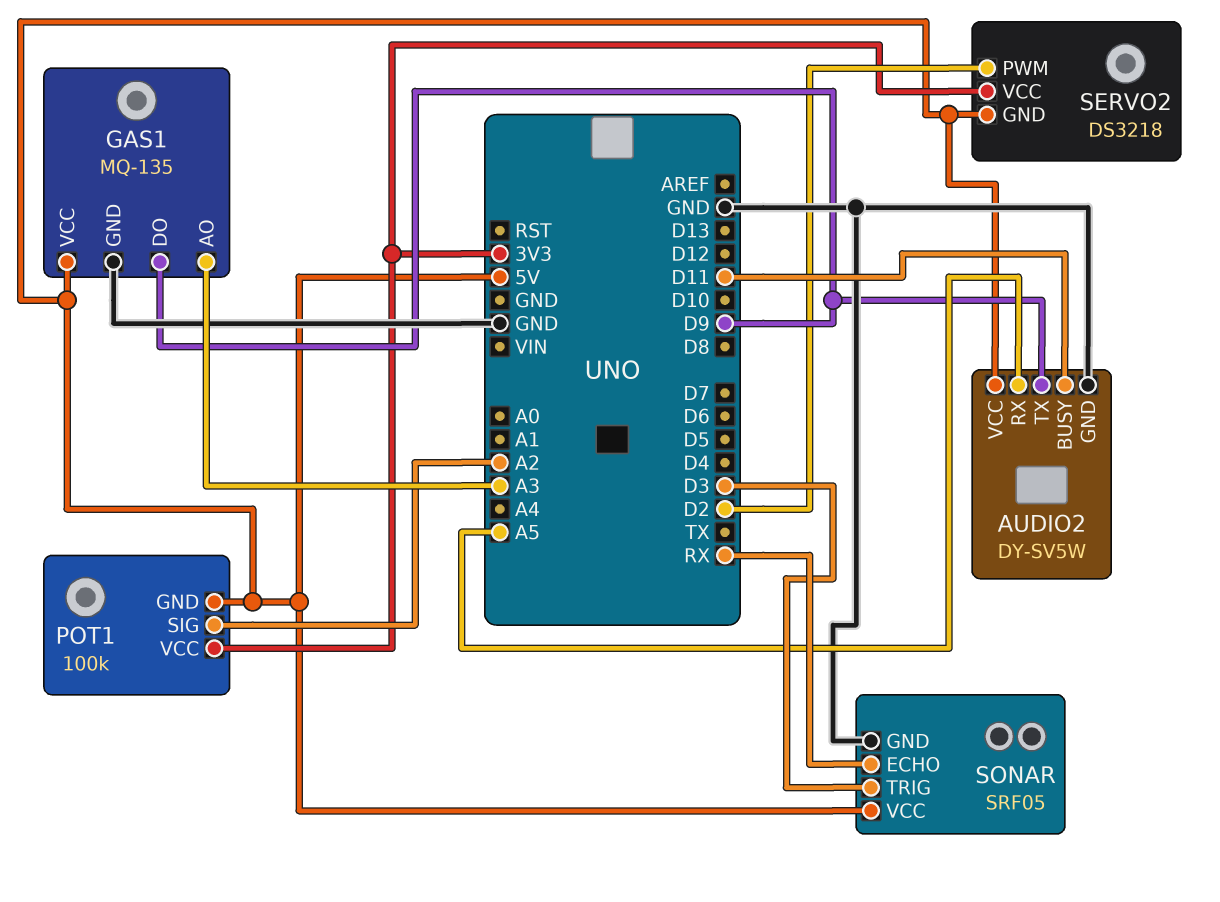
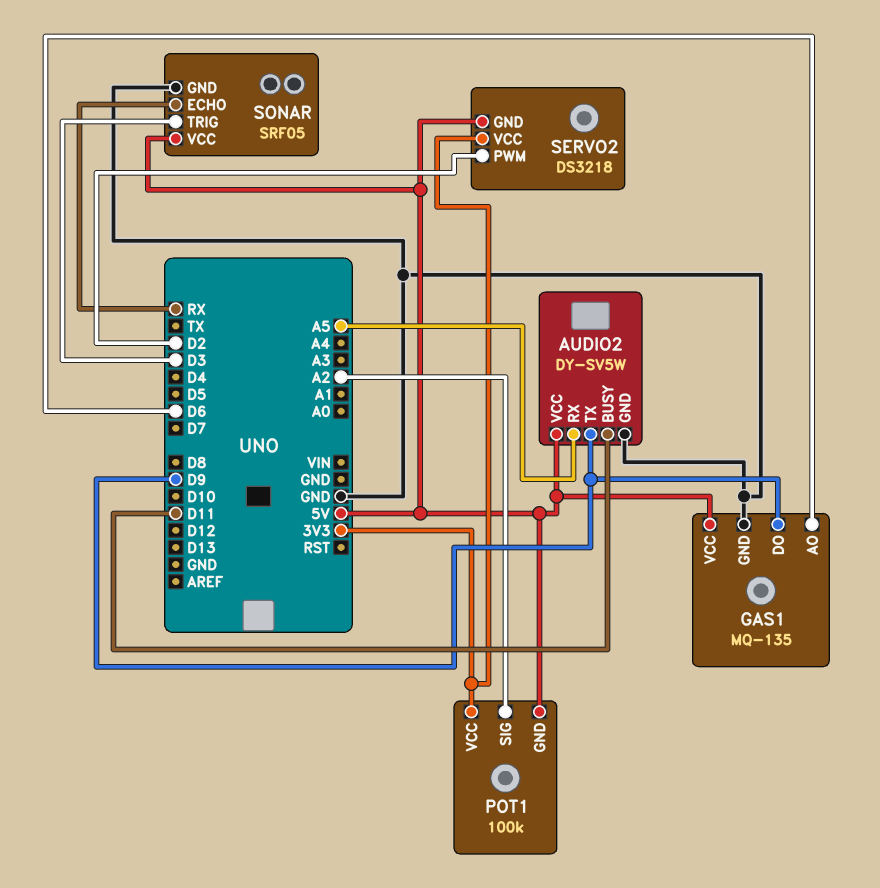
GAS1 pin AO: A3 -> D6

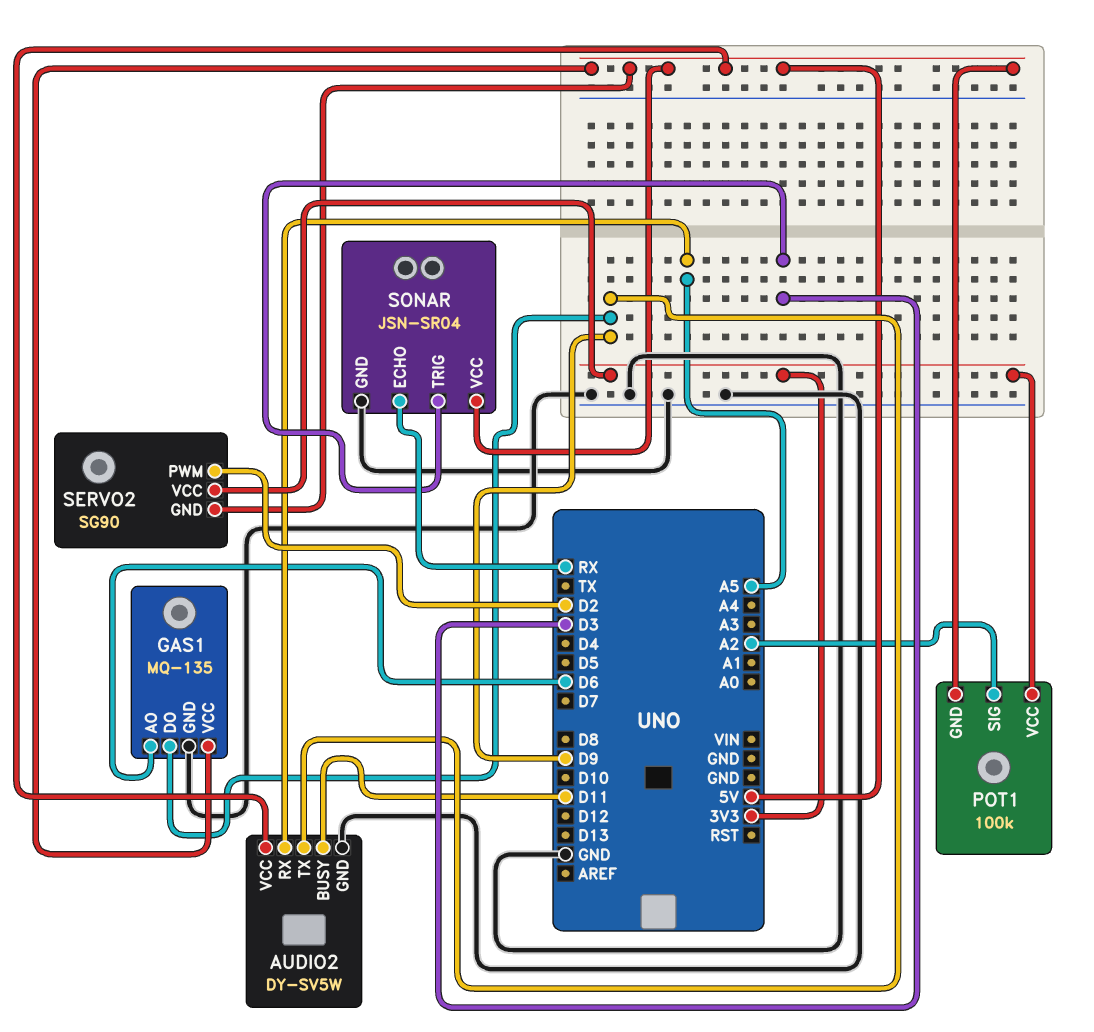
SERVO2: DS3218 -> SG90
SONAR: SRF05 -> JSN-SR04

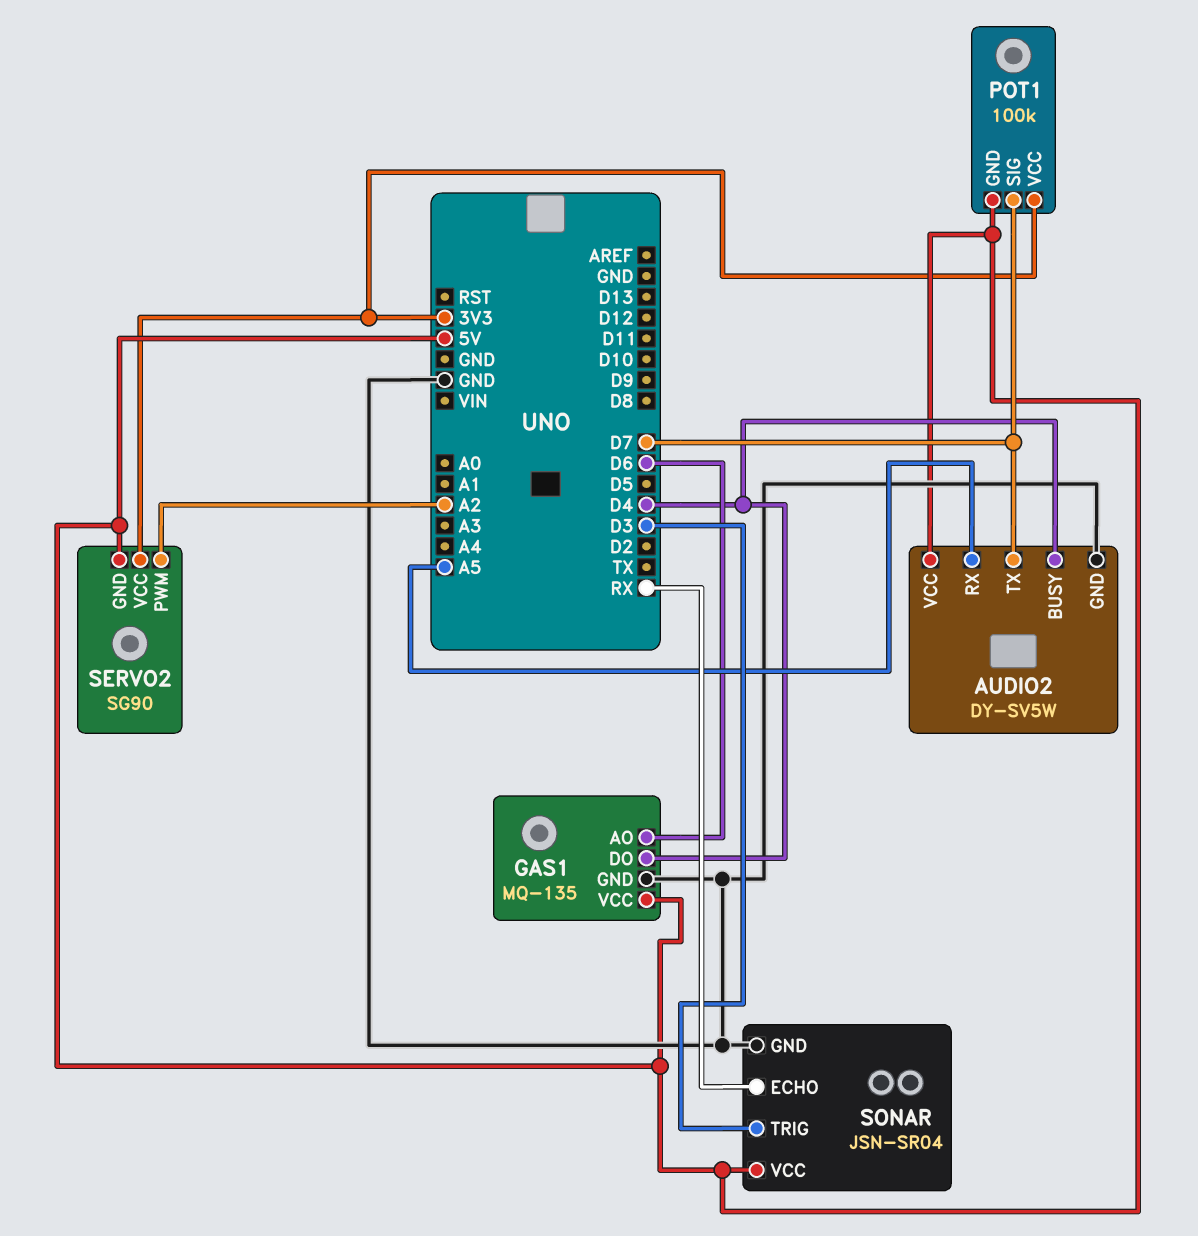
AUDIO2 pin BUSY: D11 -> D4
AUDIO2 pin TX: D9 -> D7
GAS1 pin DO: D9 -> D4
POT1 pin SIG: A2 -> D7
SERVO2 pin PWM: D2 -> A2

